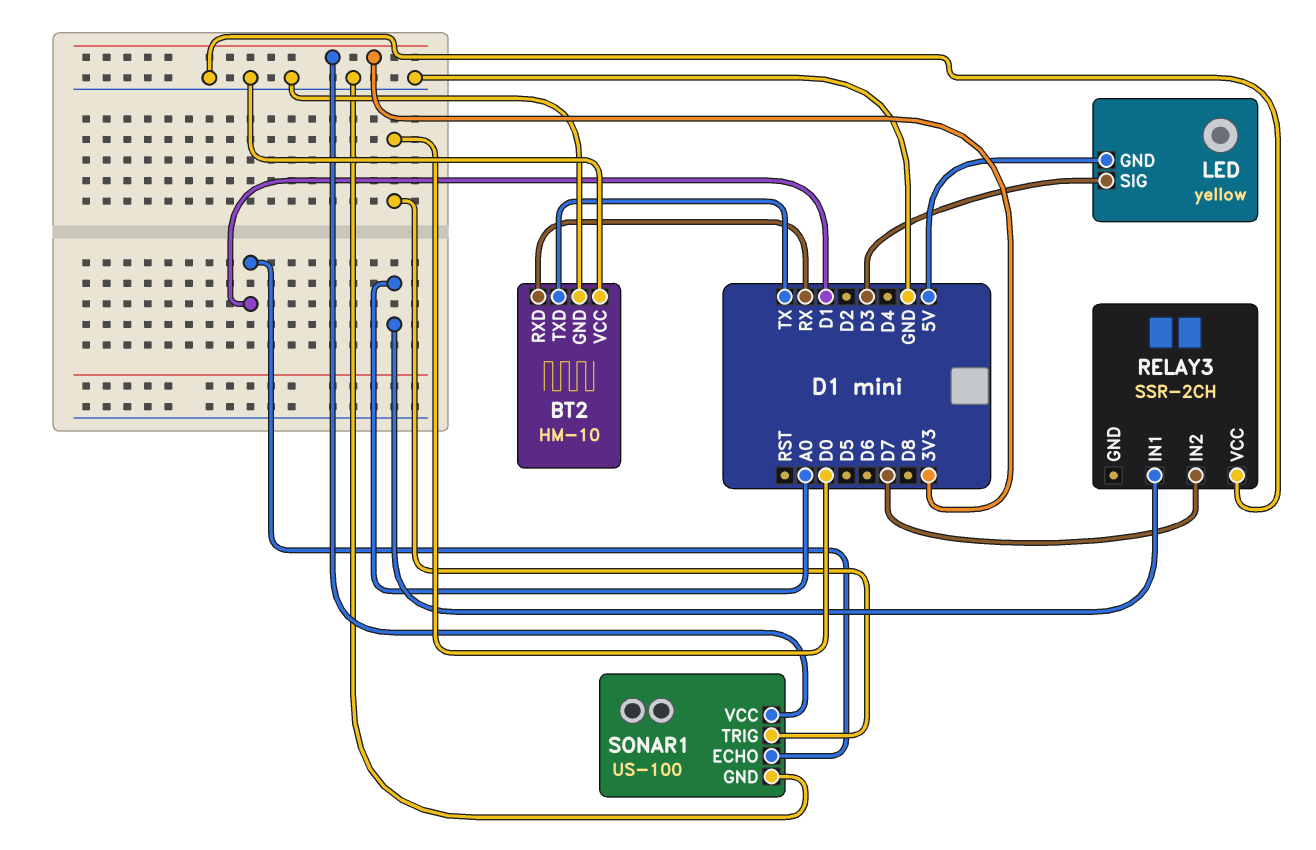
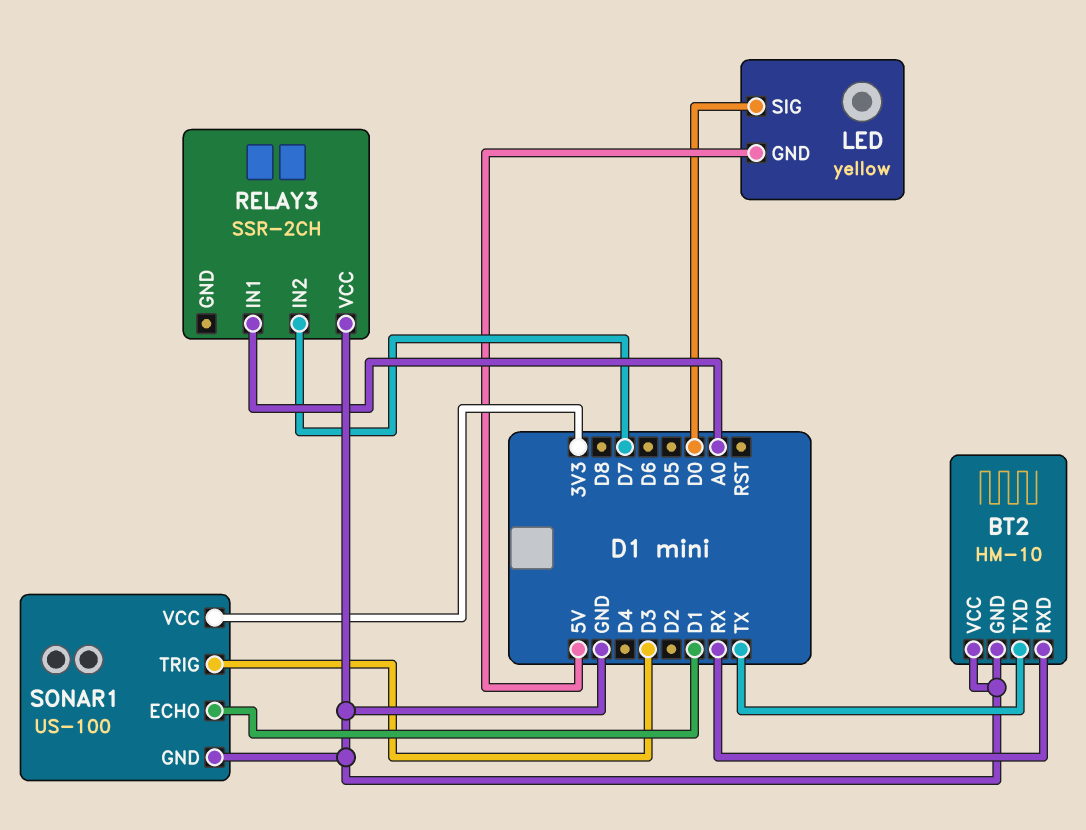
LED pin SIG: D3 -> D0
SONAR1 pin TRIG: D0 -> D3

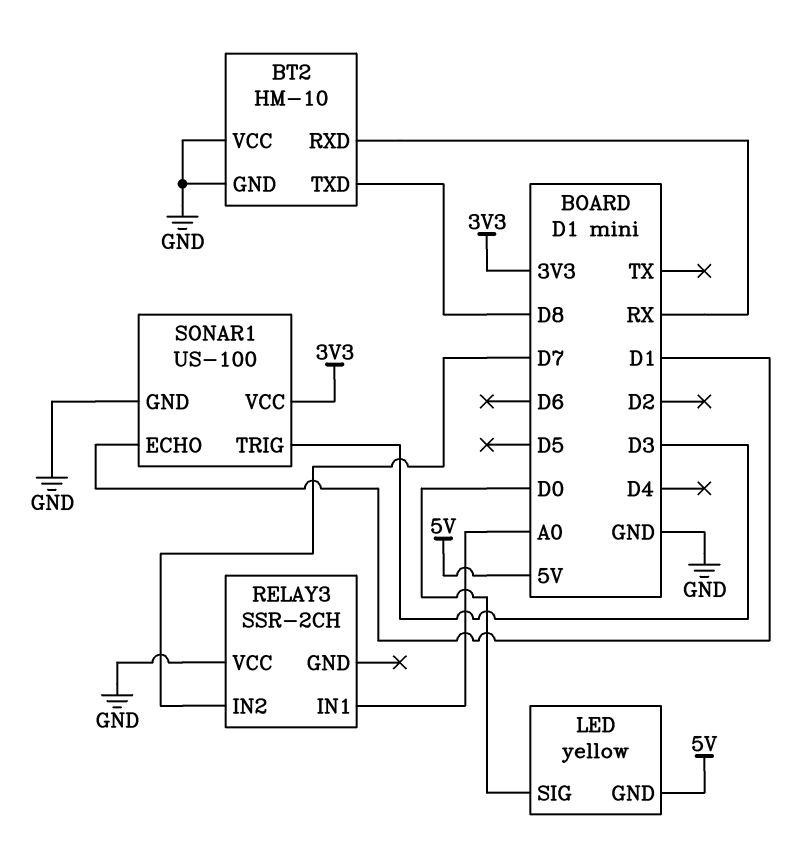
BT2 pin TXD: TX -> D8

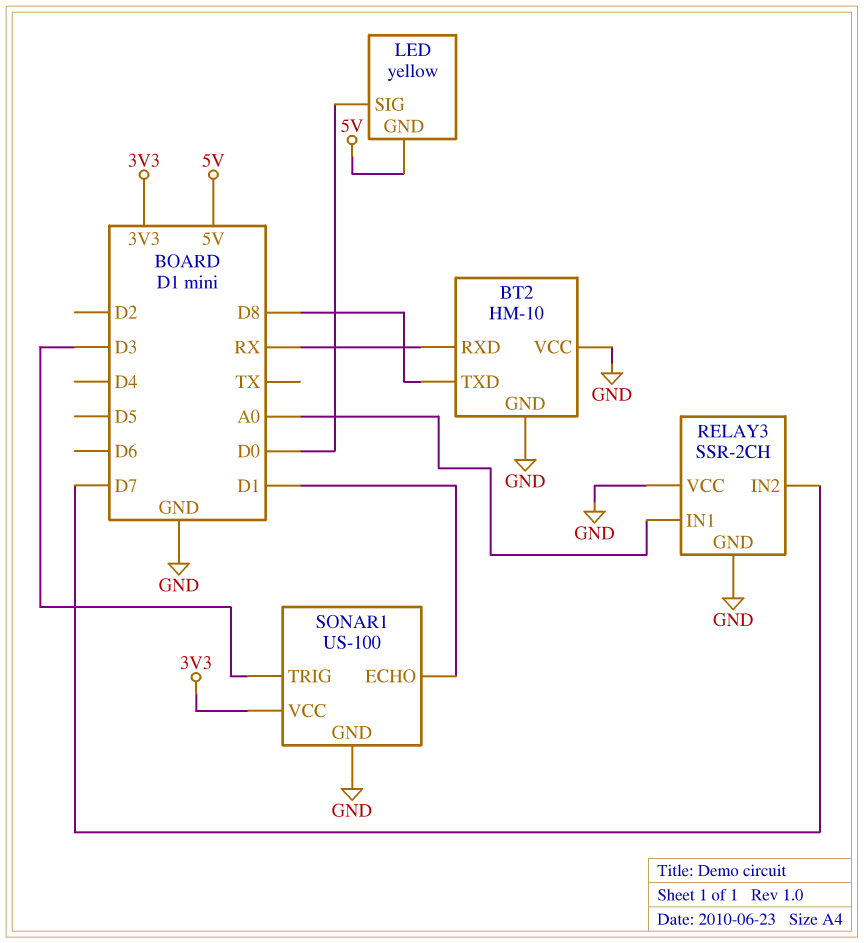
RELAY3 pin GND: none -> GND

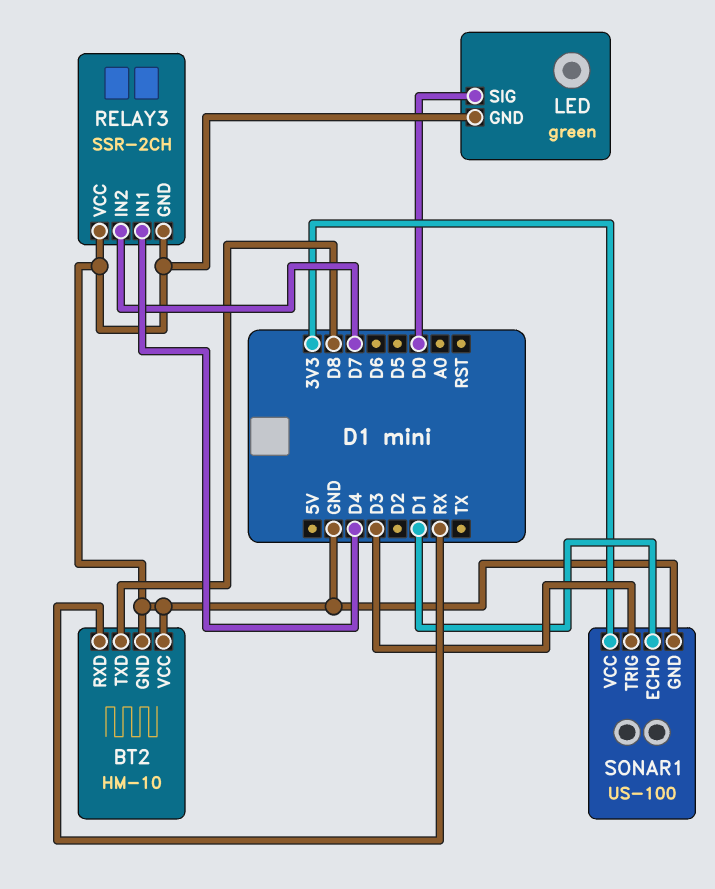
LED: yellow -> green
LED pin GND: 5V -> GND
RELAY3 pin IN1: A0 -> D4

